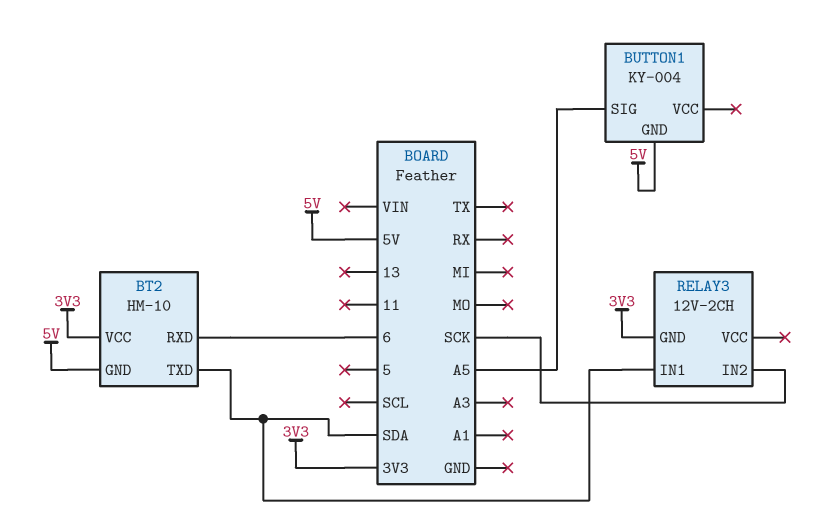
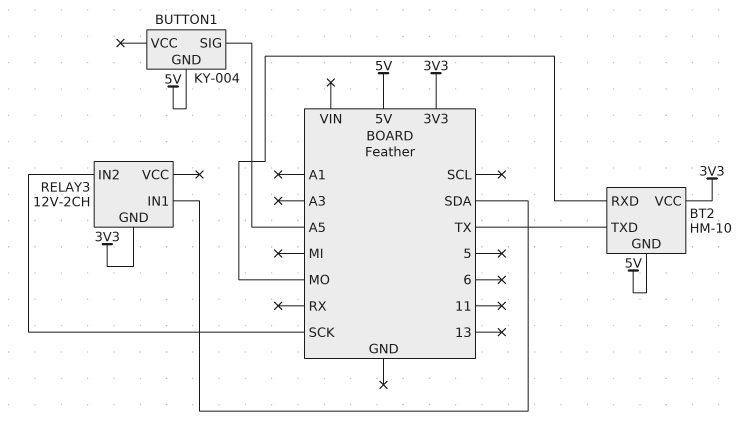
BT2 pin RXD: 6 -> MO
BT2 pin TXD: SDA -> TX

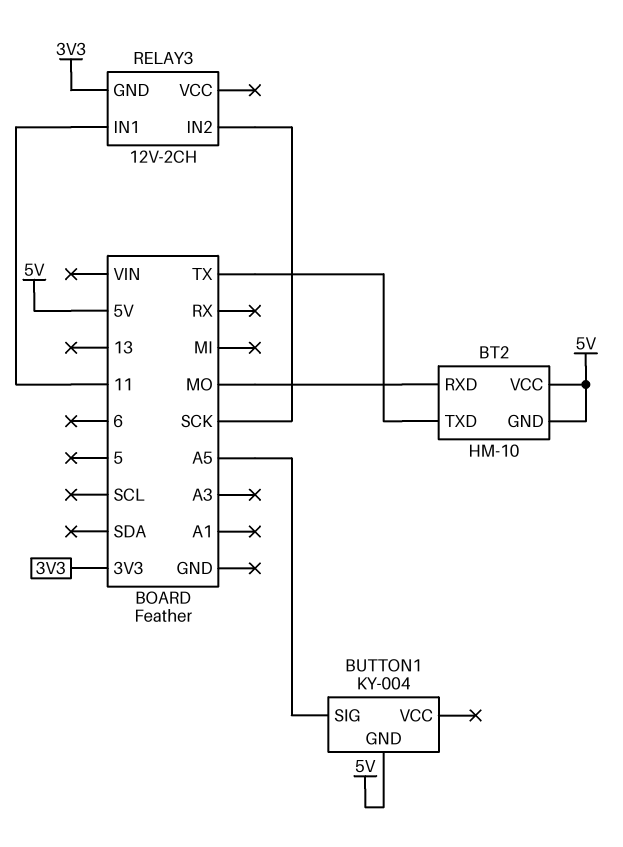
BT2 pin VCC: 3V3 -> 5V
RELAY3 pin IN1: SDA -> 11

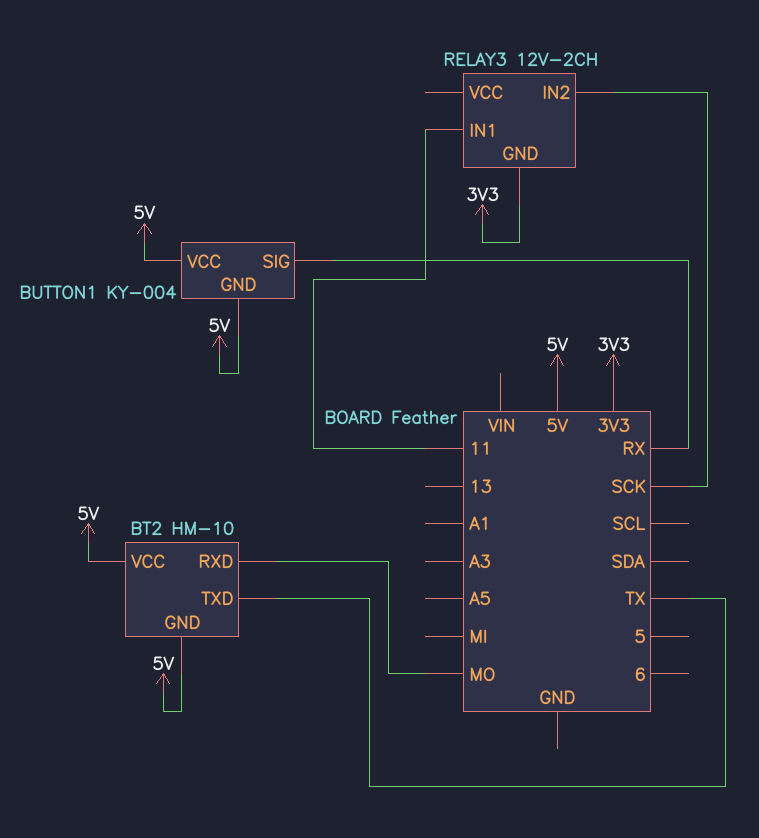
BUTTON1 pin SIG: A5 -> RX
BUTTON1 pin VCC: none -> 5V

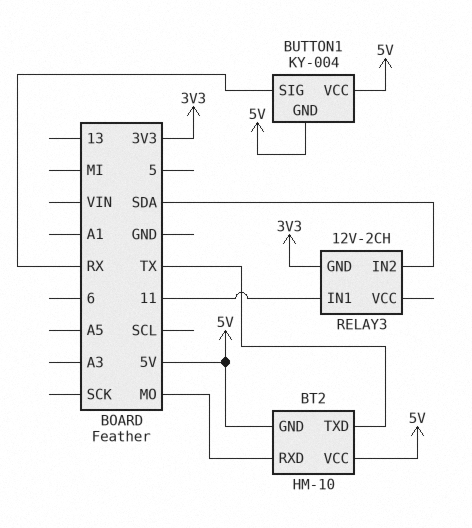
RELAY3 pin IN2: SCK -> SDA

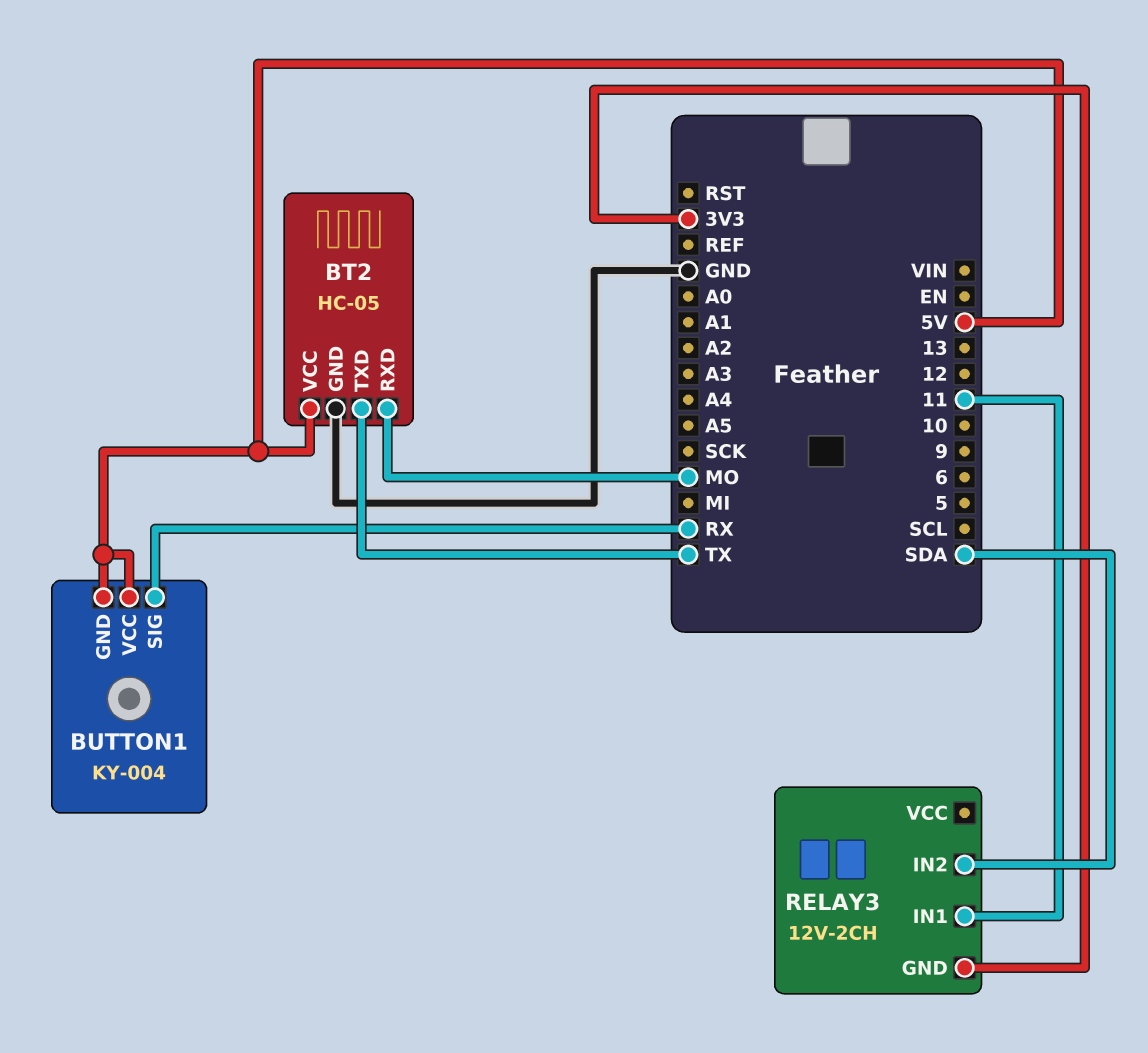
BT2: HM-10 -> HC-05
BT2 pin GND: 5V -> GND

